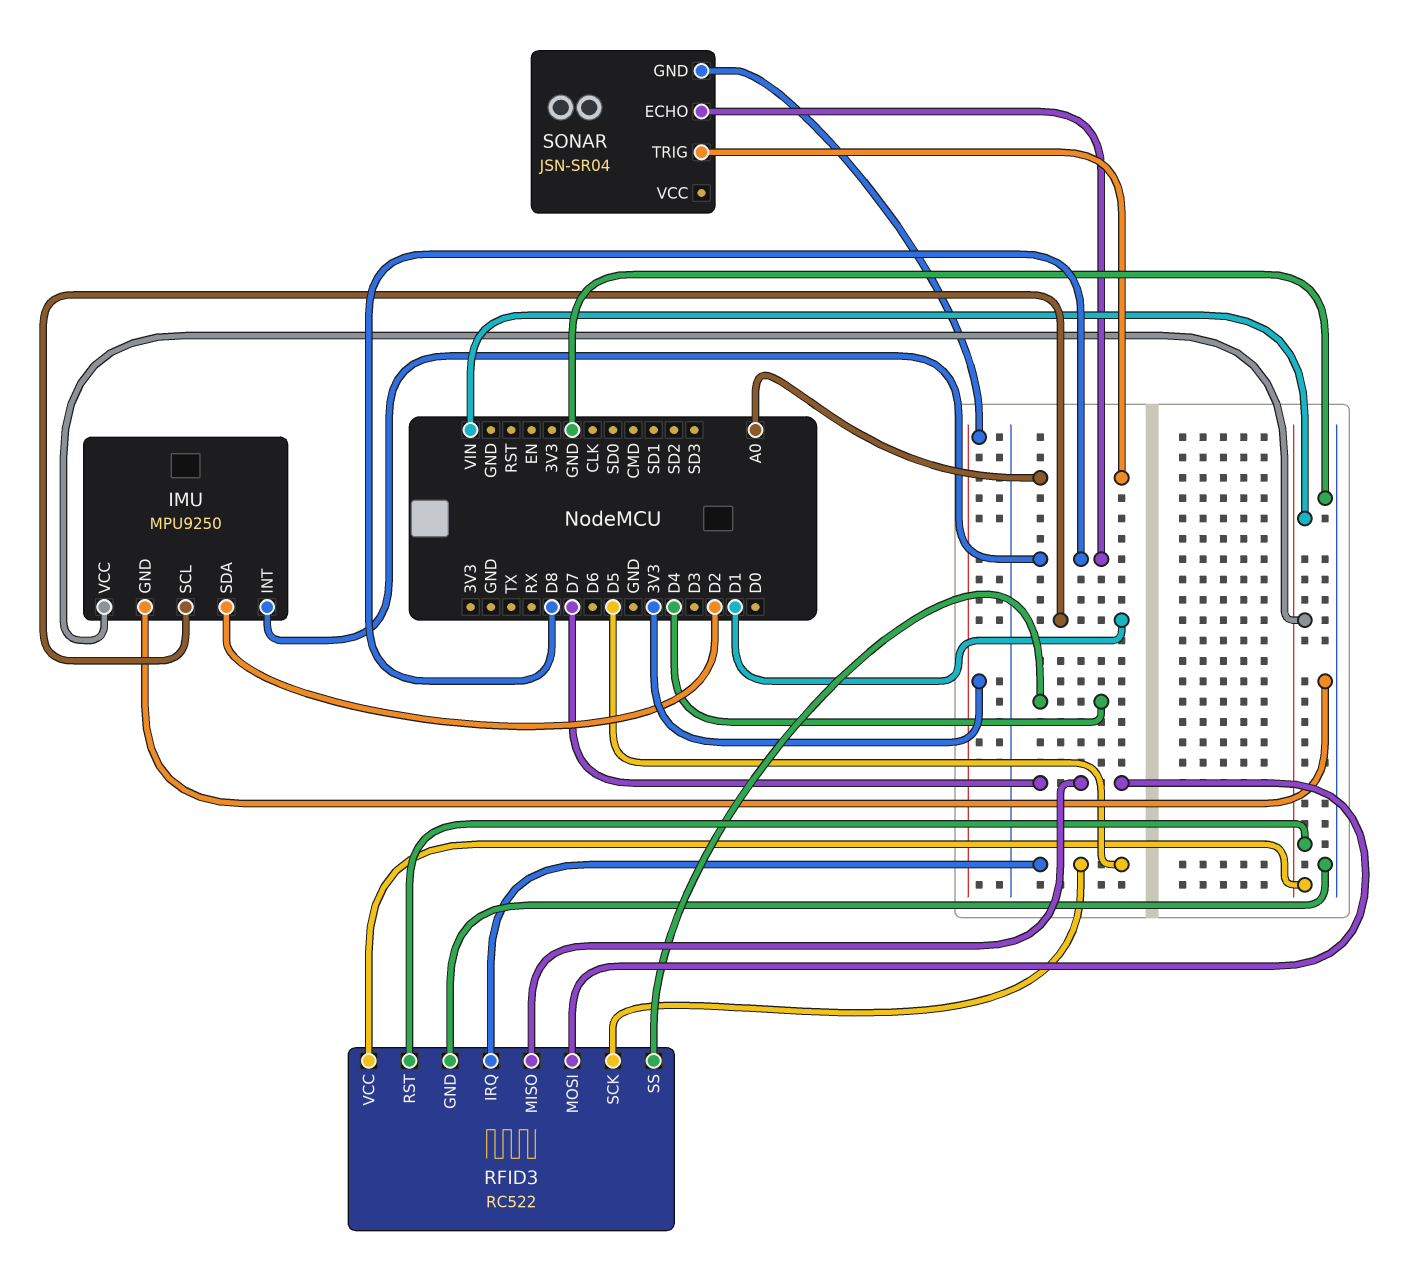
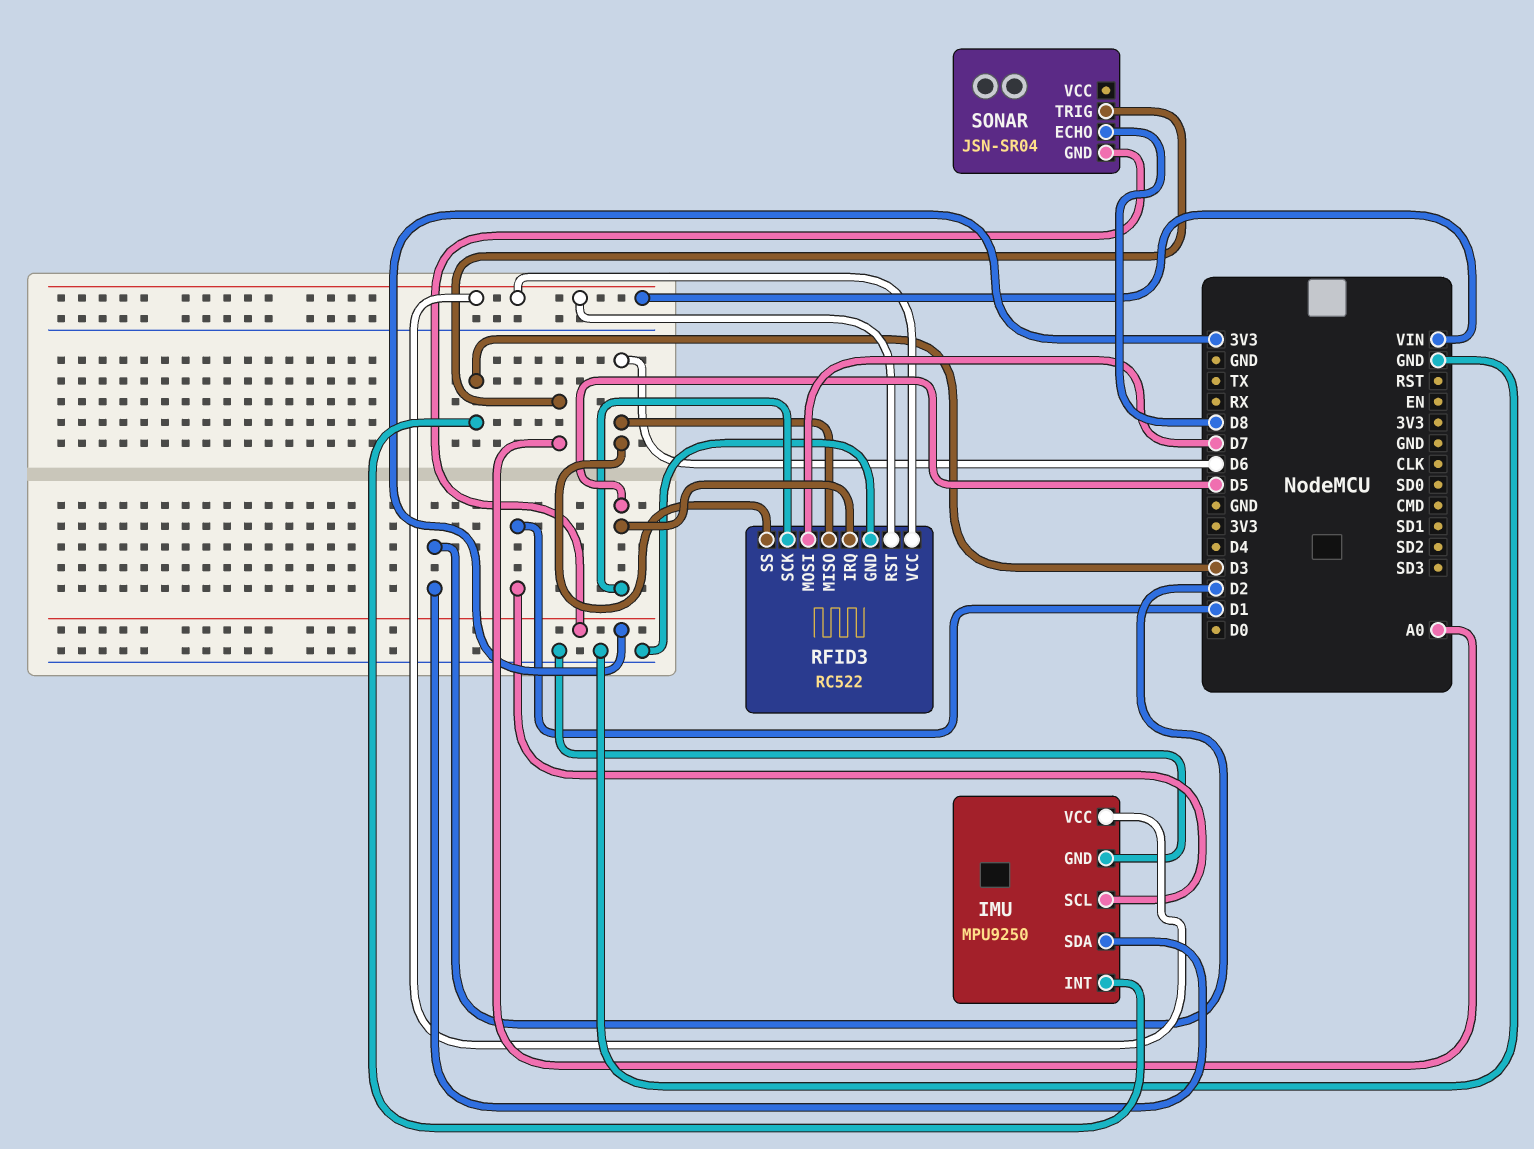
IMU pin INT: D8 -> D3
RFID3 pin MISO: D7 -> D6
RFID3 pin SS: D4 -> D6

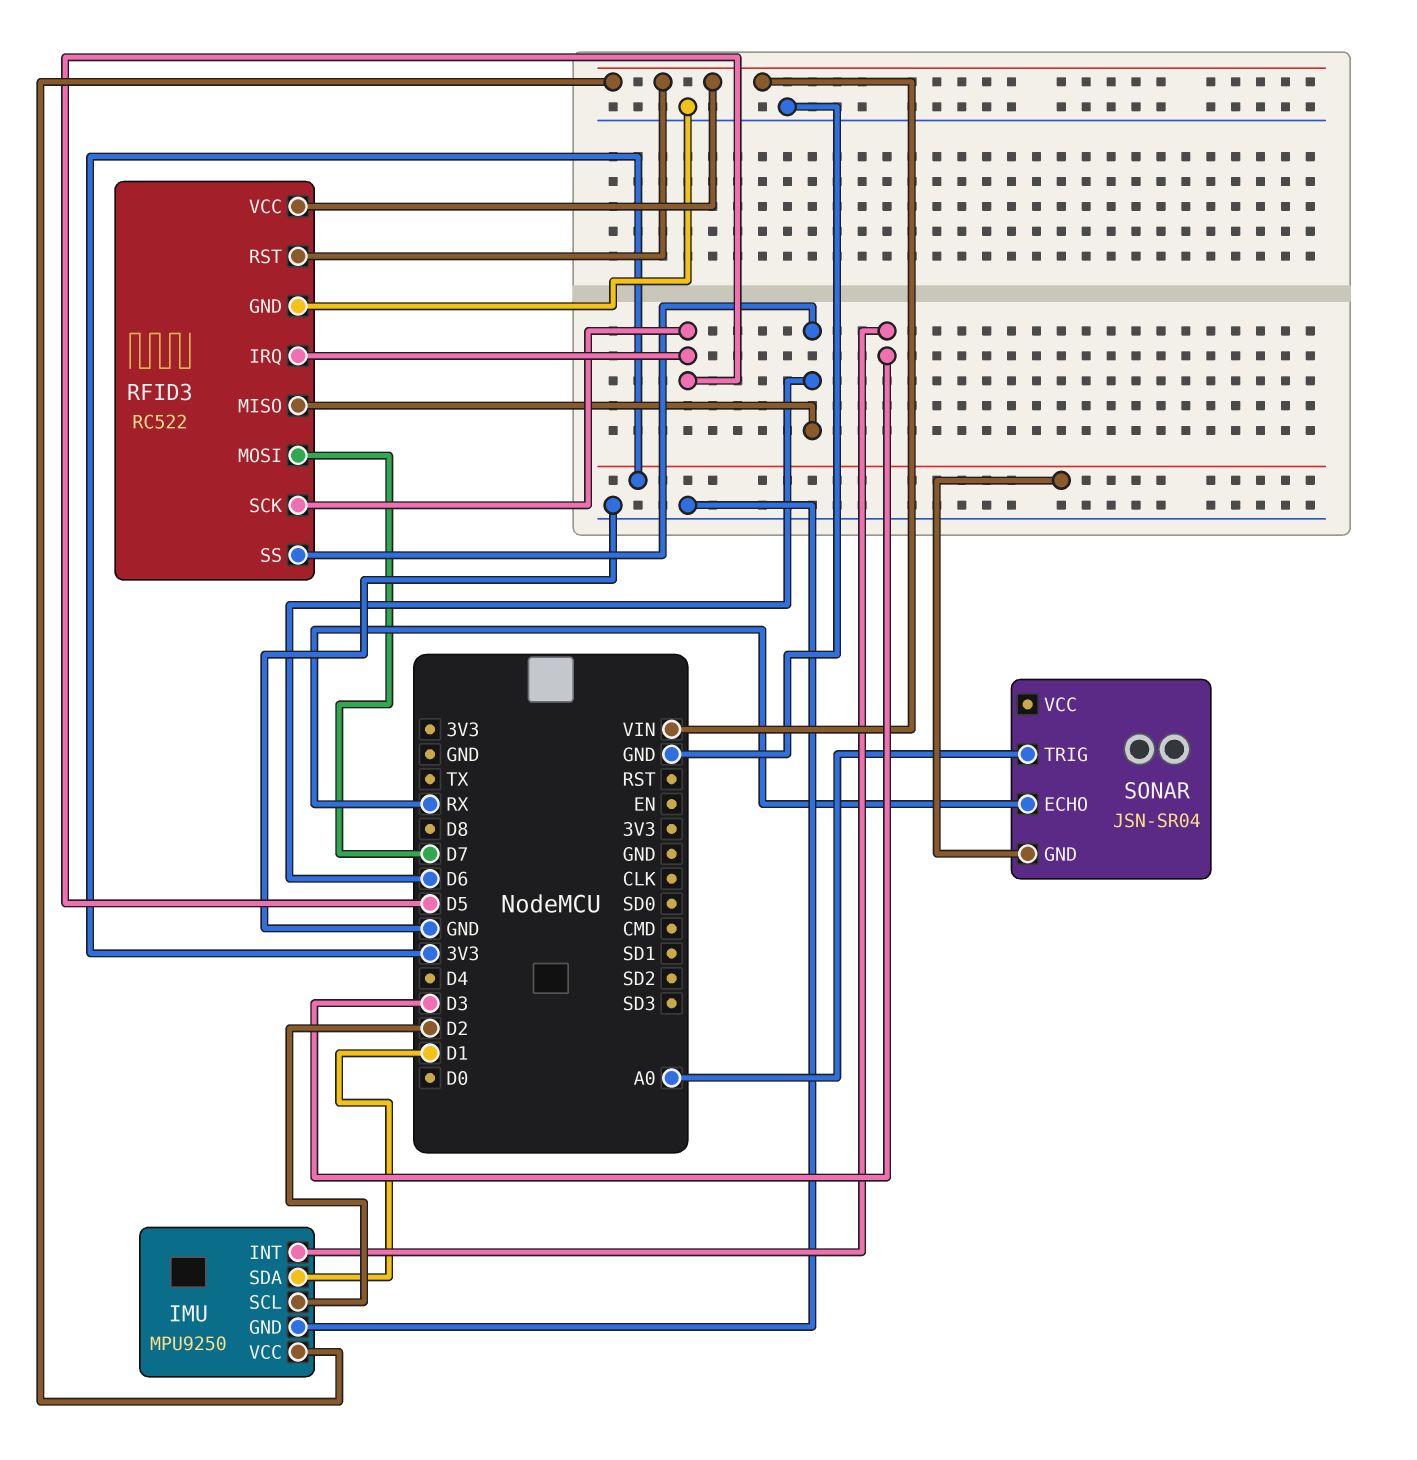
IMU pin SCL: D1 -> D2
IMU pin SDA: D2 -> D1
SONAR pin ECHO: D8 -> RX

